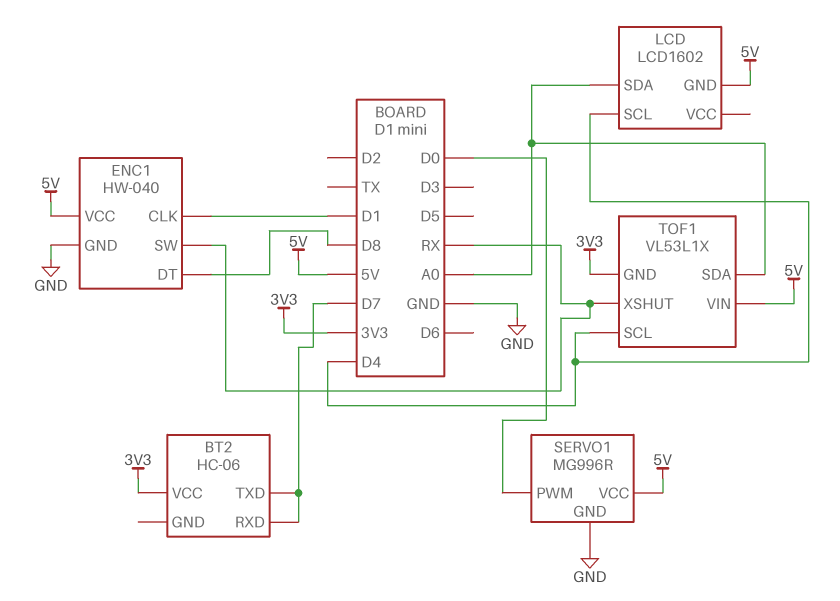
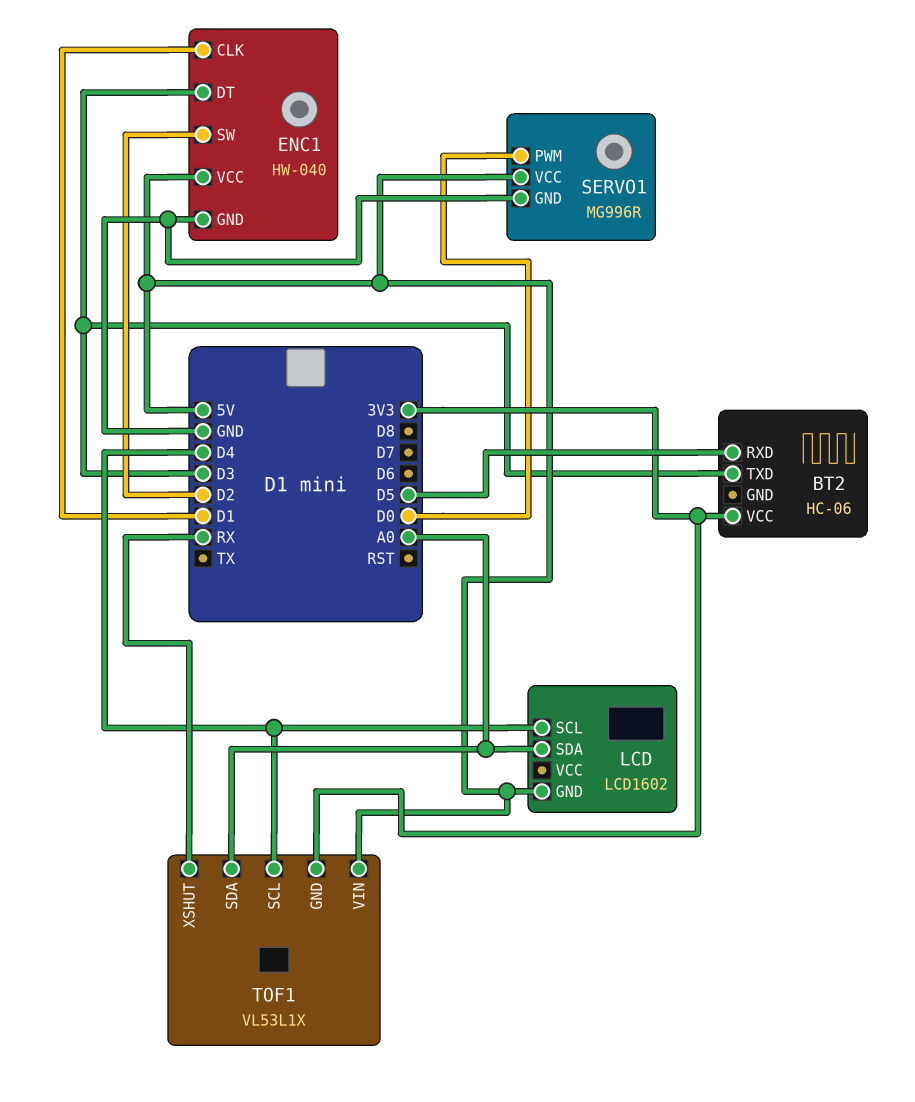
BT2 pin RXD: D7 -> D5
BT2 pin TXD: D7 -> D3
ENC1 pin DT: D8 -> D3
ENC1 pin SW: RX -> D2

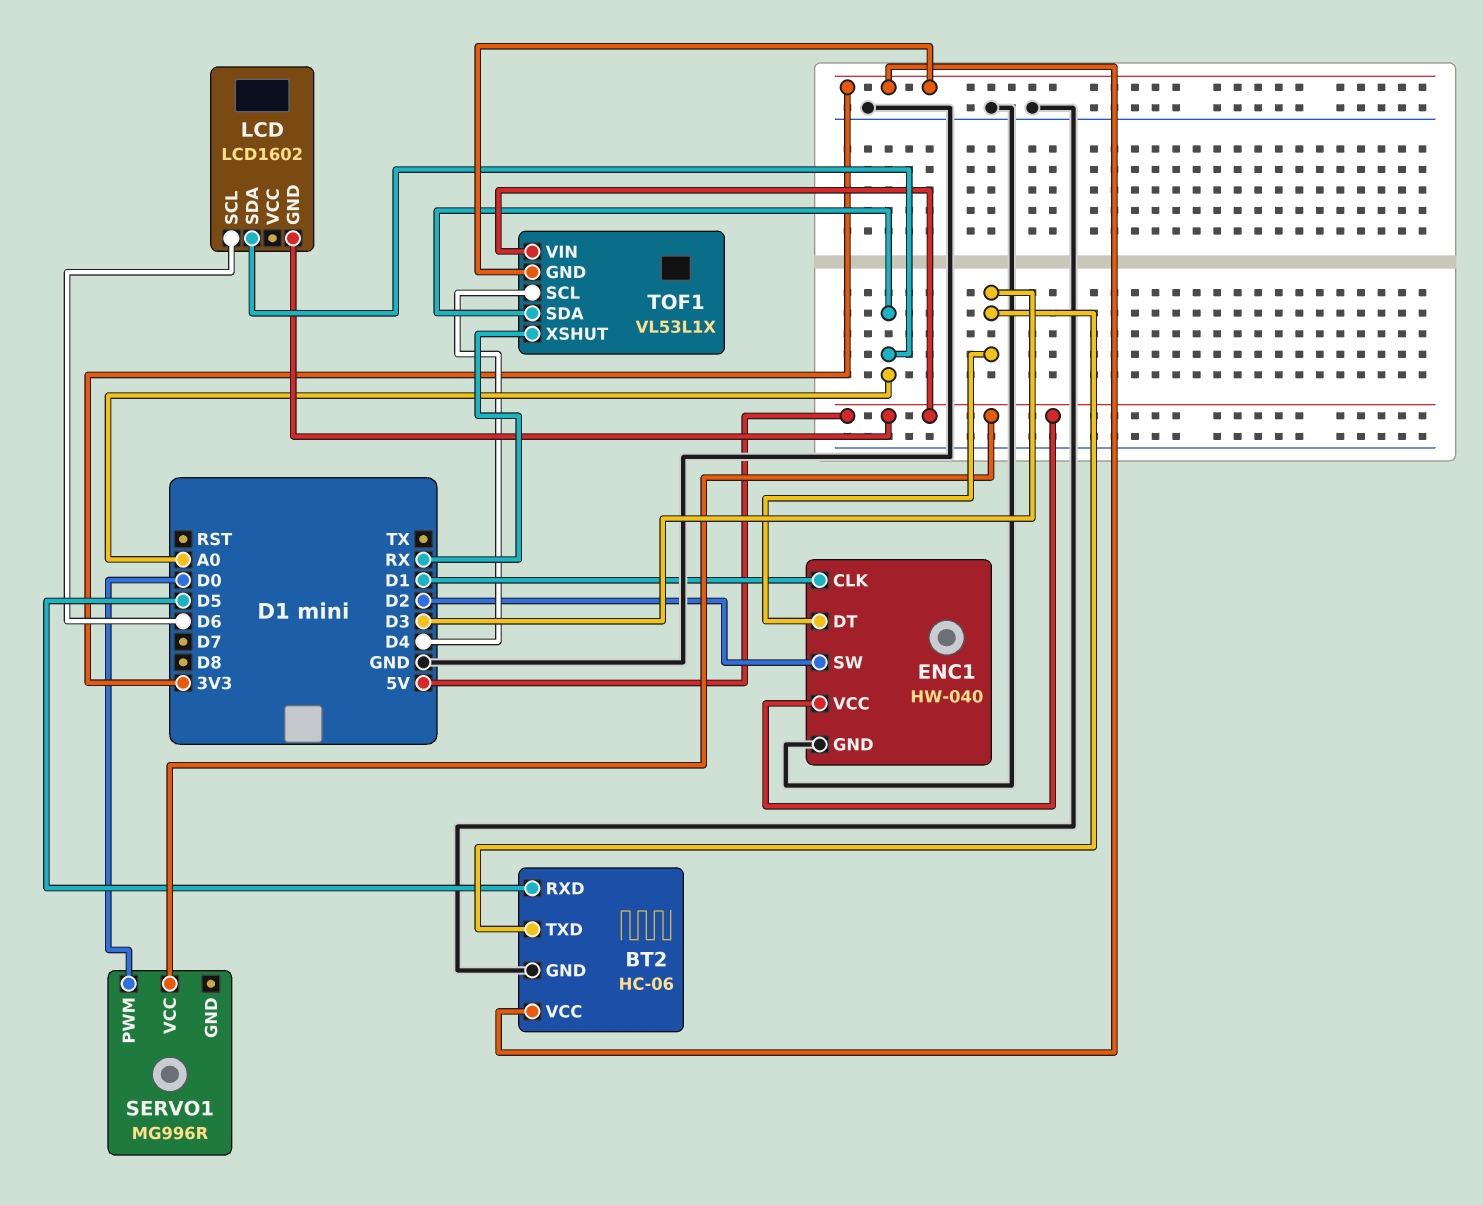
BT2 pin GND: none -> GND
LCD pin SCL: D4 -> D6
SERVO1 pin GND: GND -> none

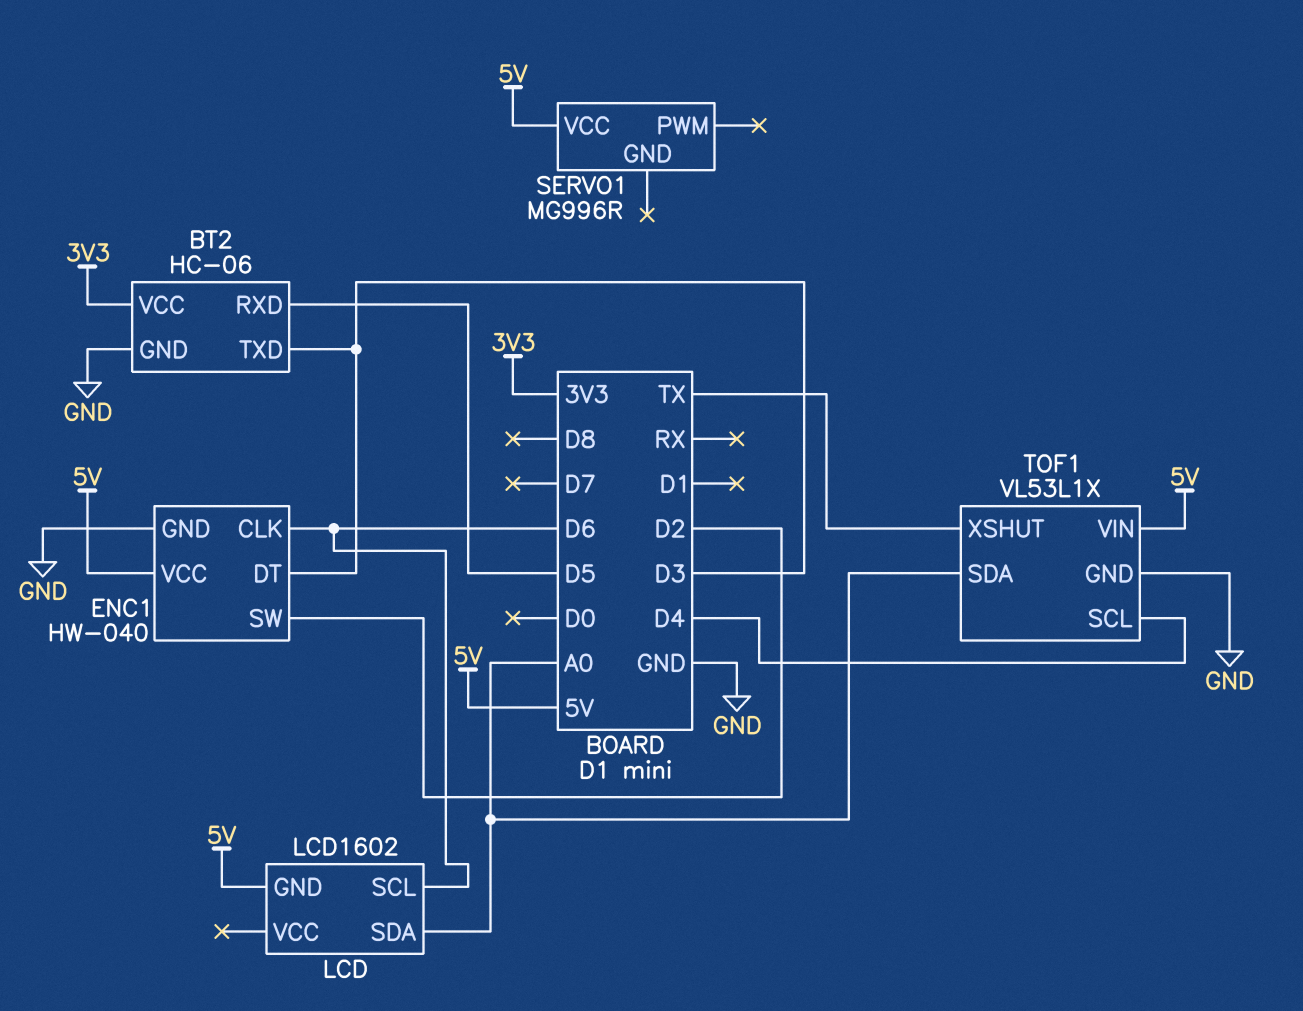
ENC1 pin CLK: D1 -> D6
SERVO1 pin PWM: D0 -> none
TOF1 pin GND: 3V3 -> GND
TOF1 pin XSHUT: RX -> TX

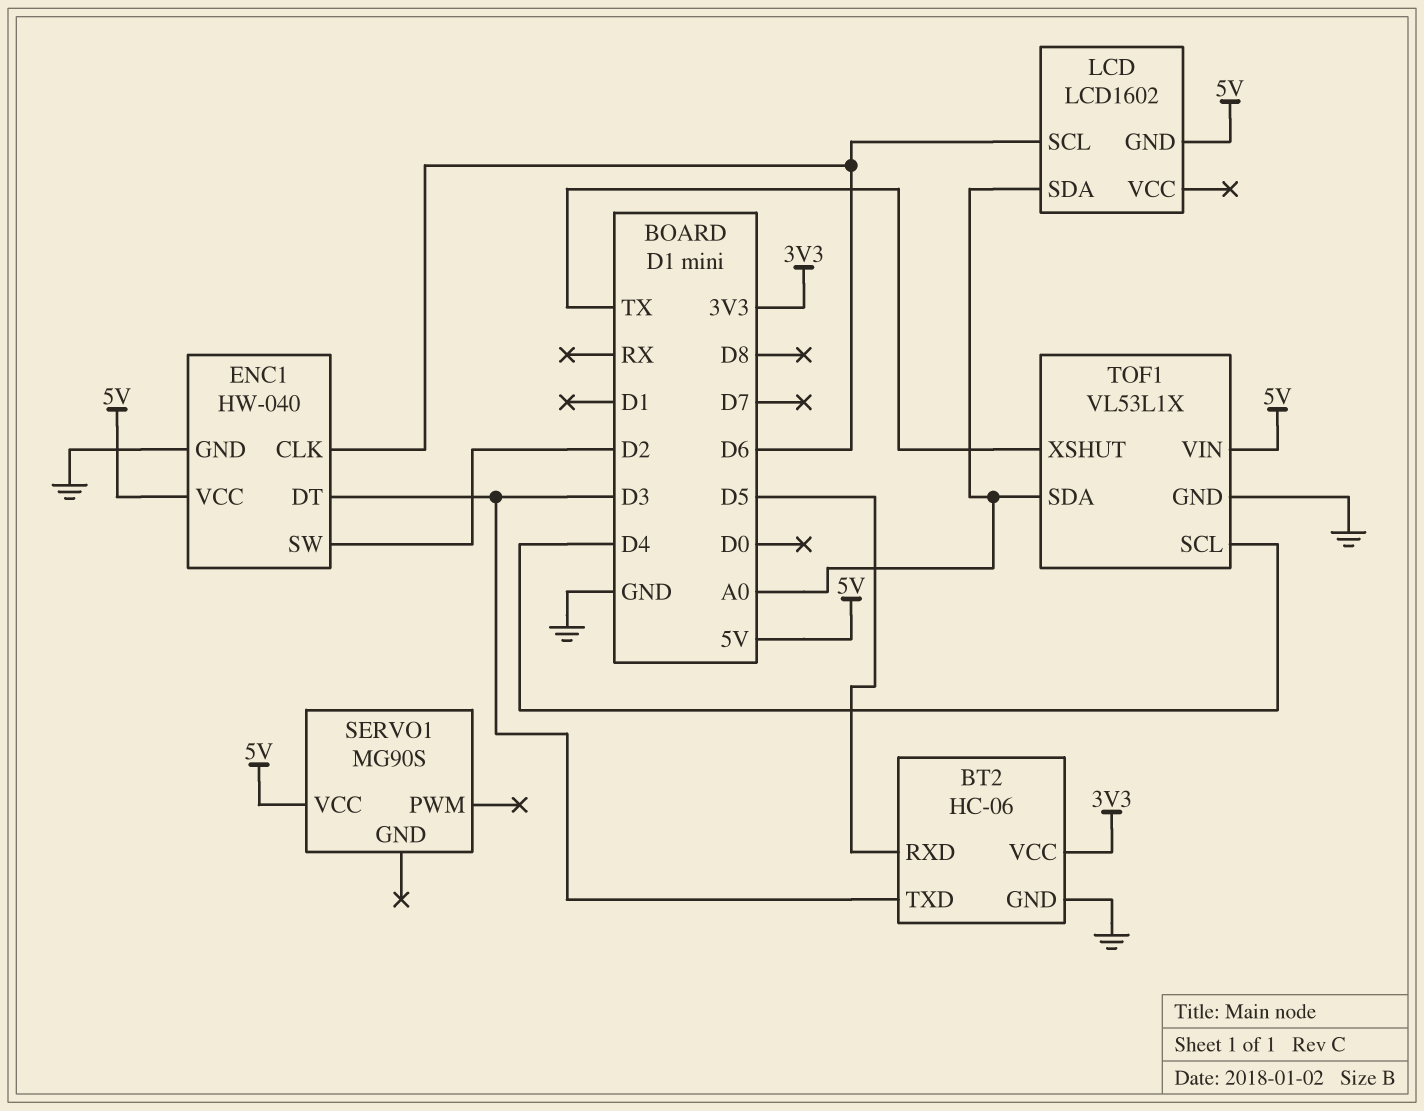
SERVO1: MG996R -> MG90S

